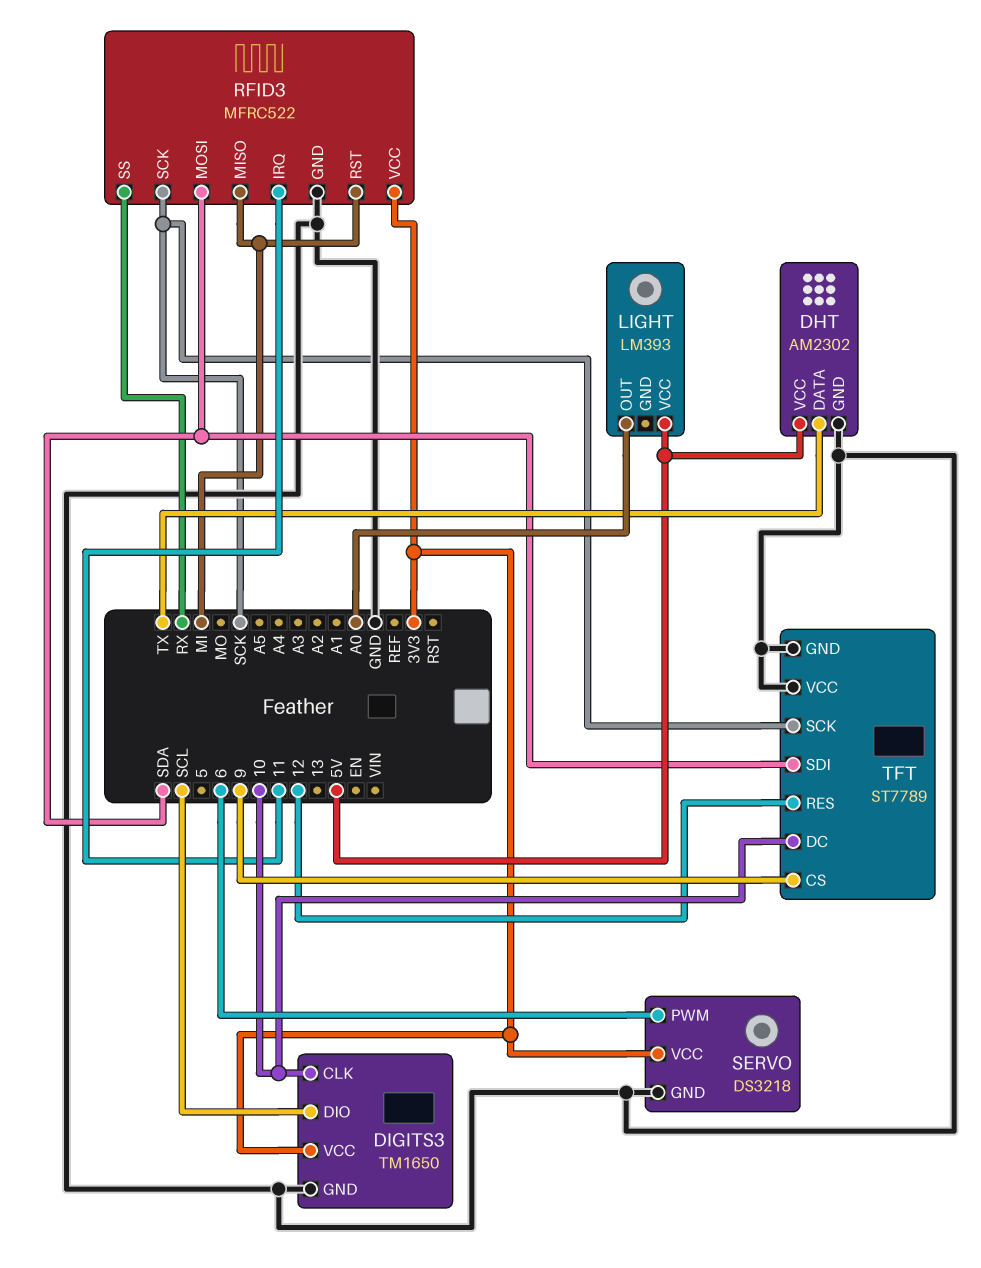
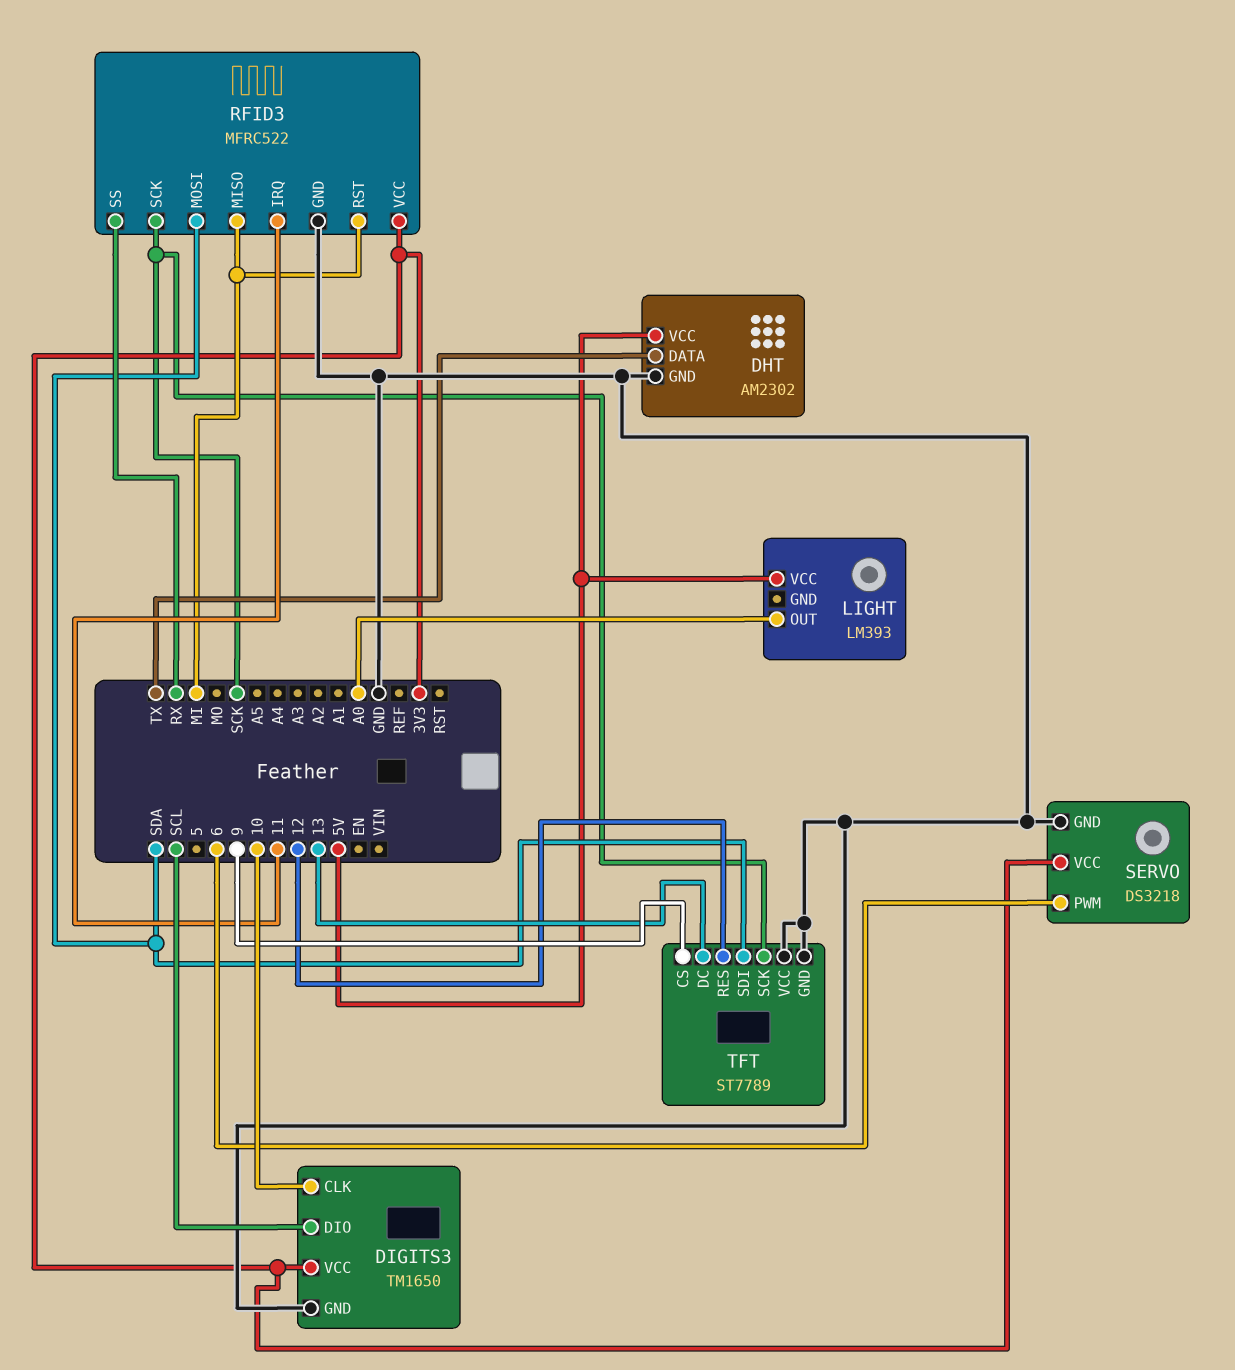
TFT pin DC: 10 -> 13

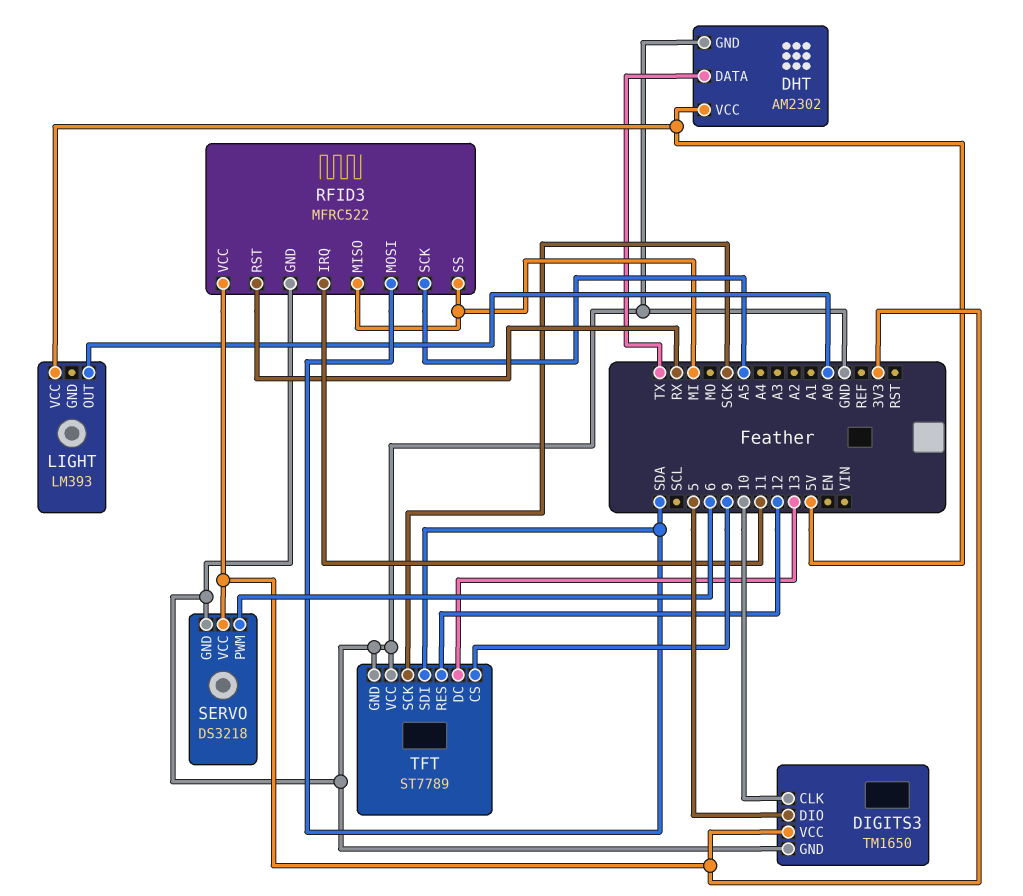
DIGITS3 pin DIO: SCL -> 5
RFID3 pin RST: MI -> RX
RFID3 pin SCK: SCK -> A5
RFID3 pin SS: RX -> MI

